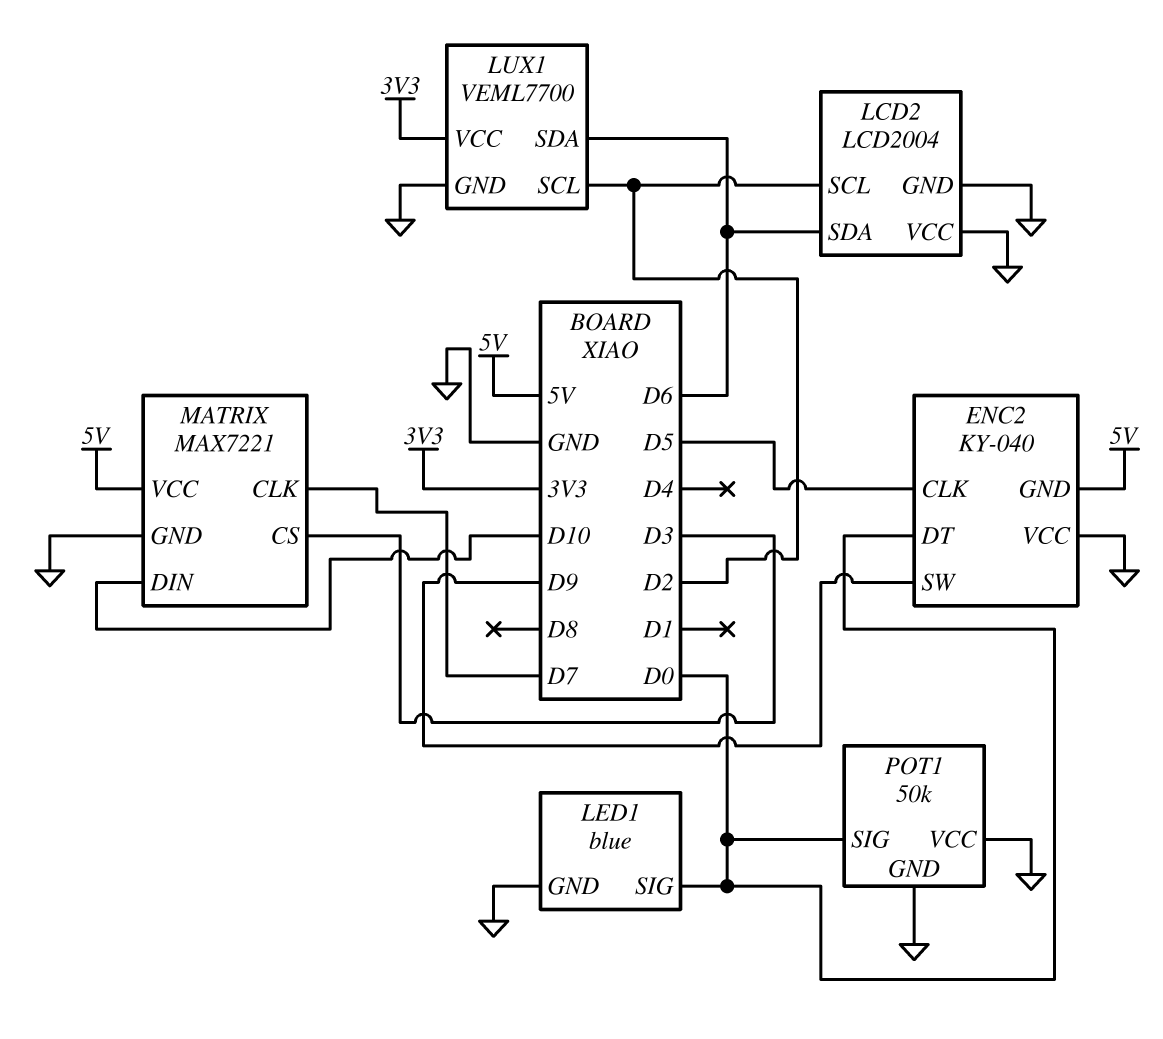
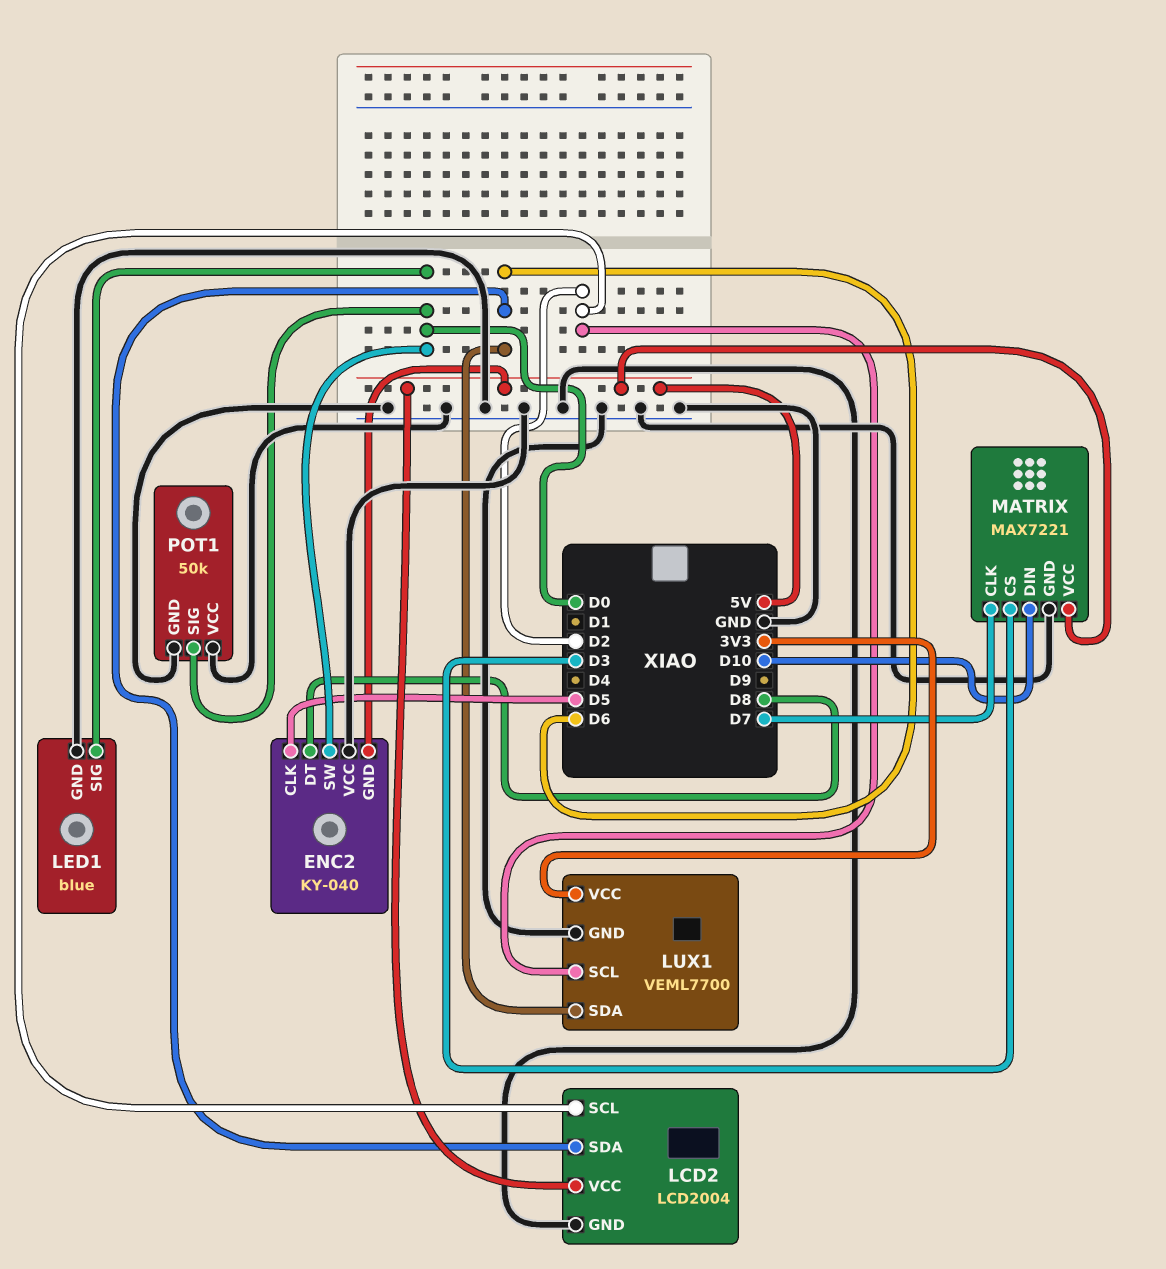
ENC2 pin DT: D0 -> D8
ENC2 pin SW: D9 -> D0
LCD2 pin VCC: GND -> 5V

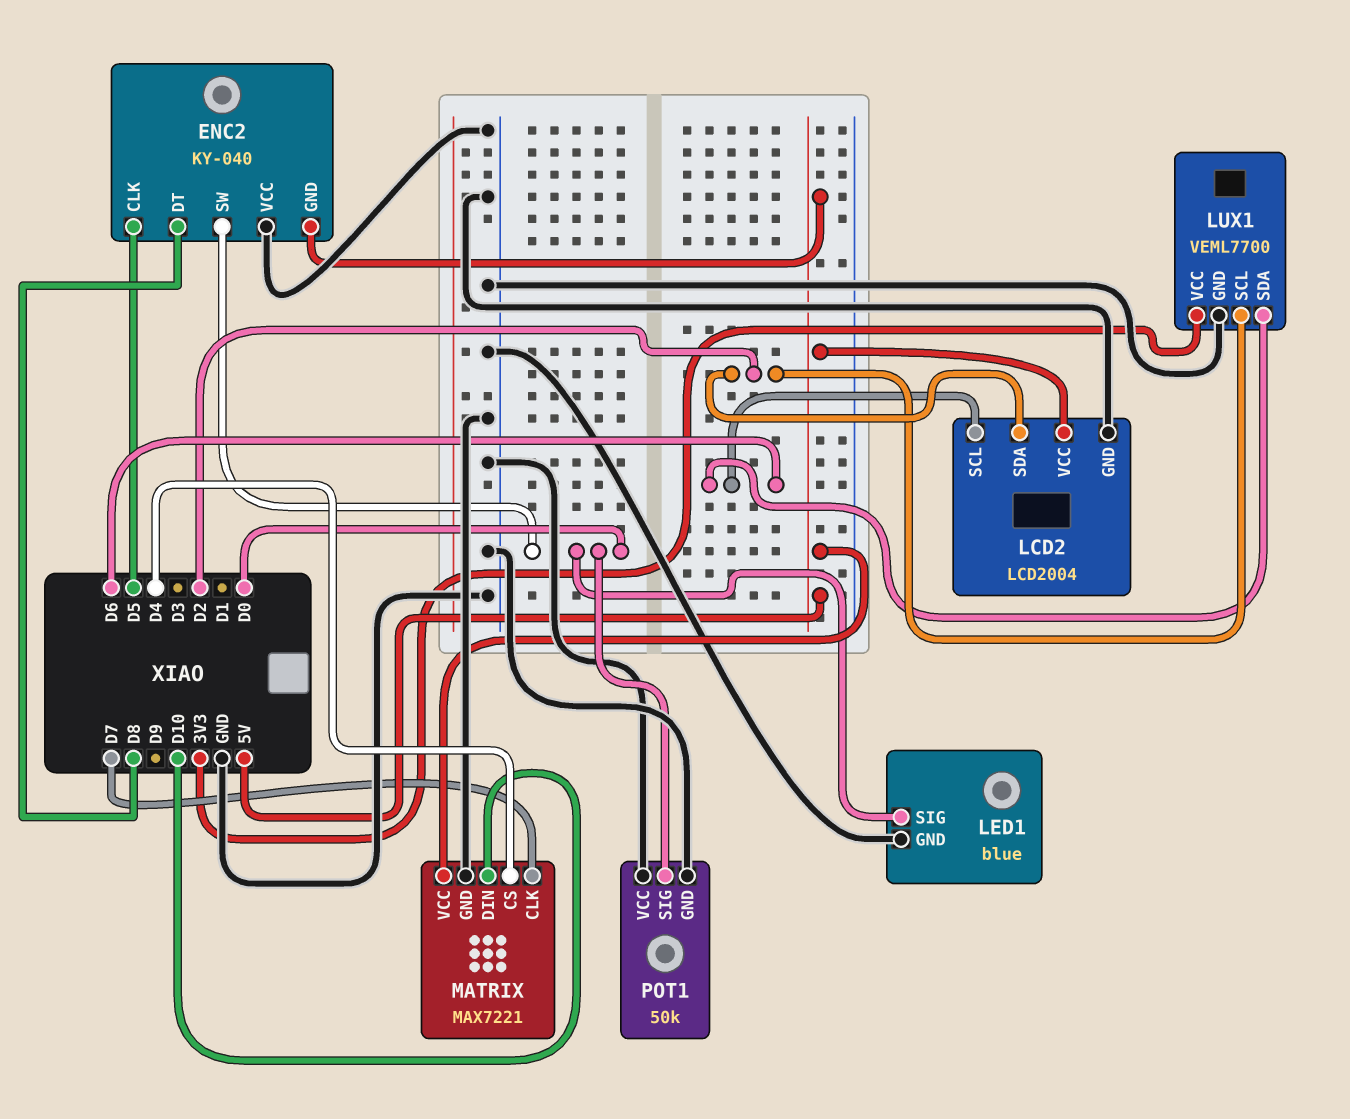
LCD2 pin SCL: D2 -> D6
LCD2 pin SDA: D6 -> D2
MATRIX pin CS: D3 -> D4

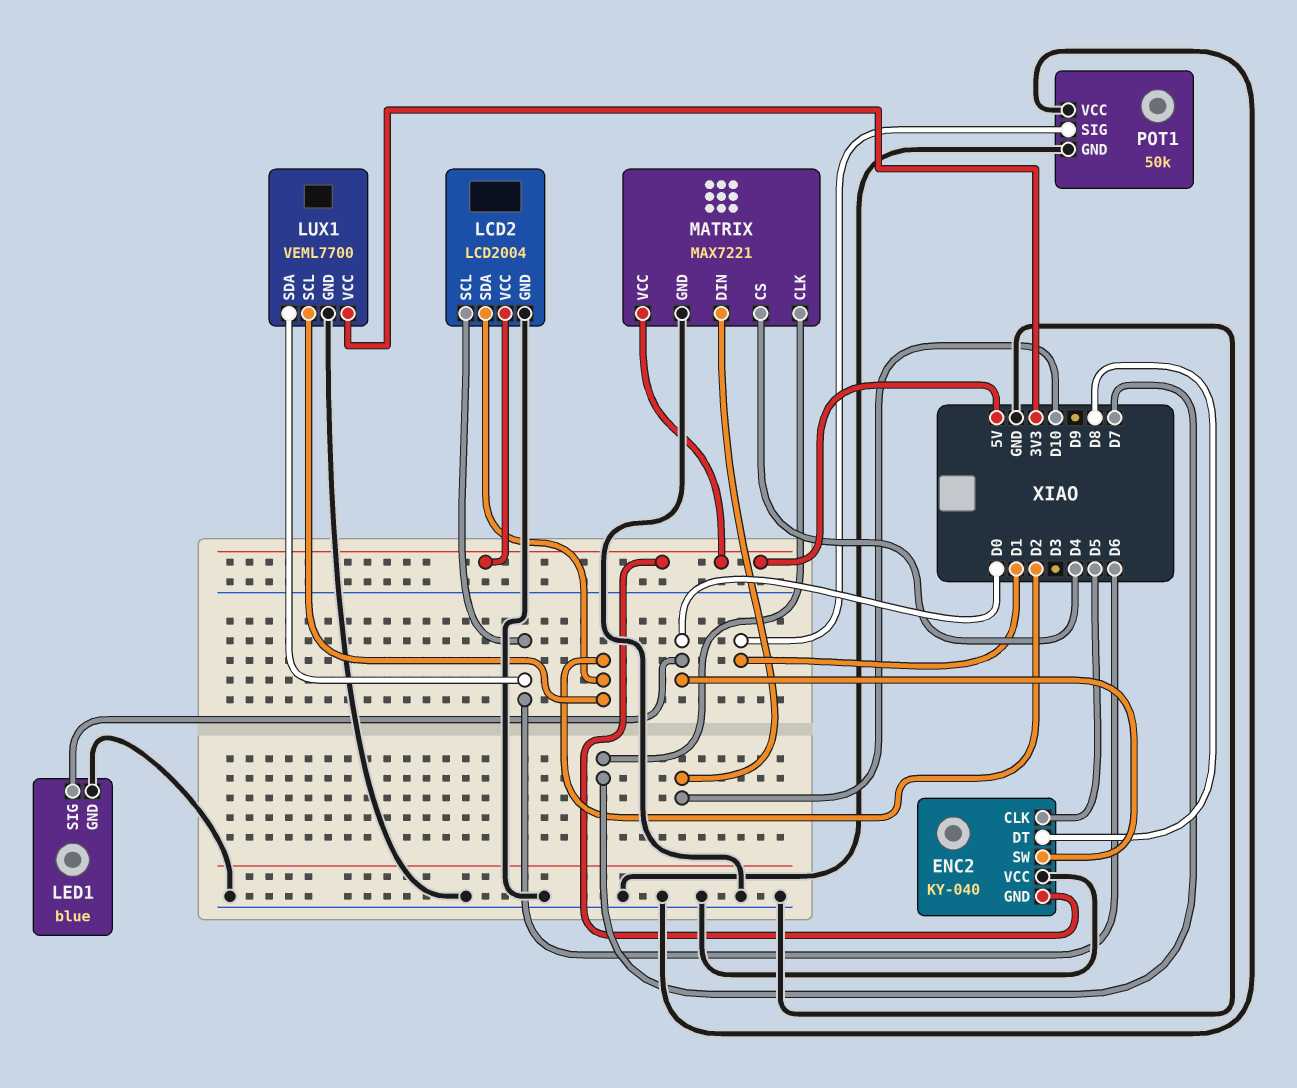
POT1 pin SIG: D0 -> D1

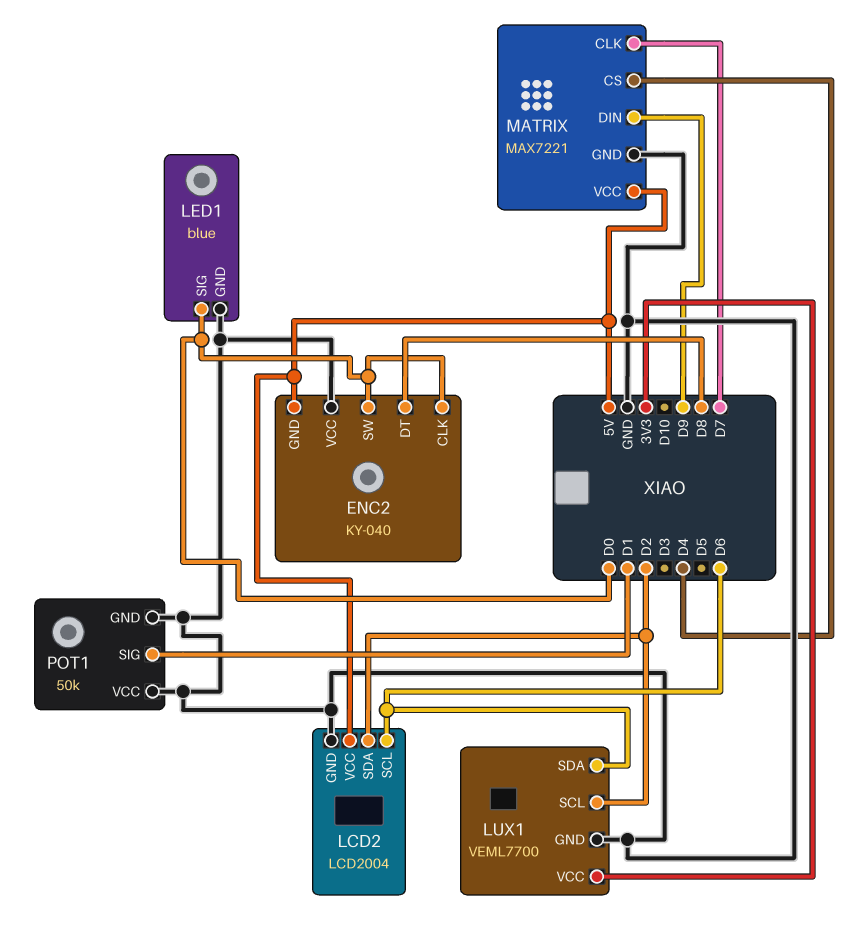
ENC2 pin CLK: D5 -> D0
MATRIX pin DIN: D10 -> D9

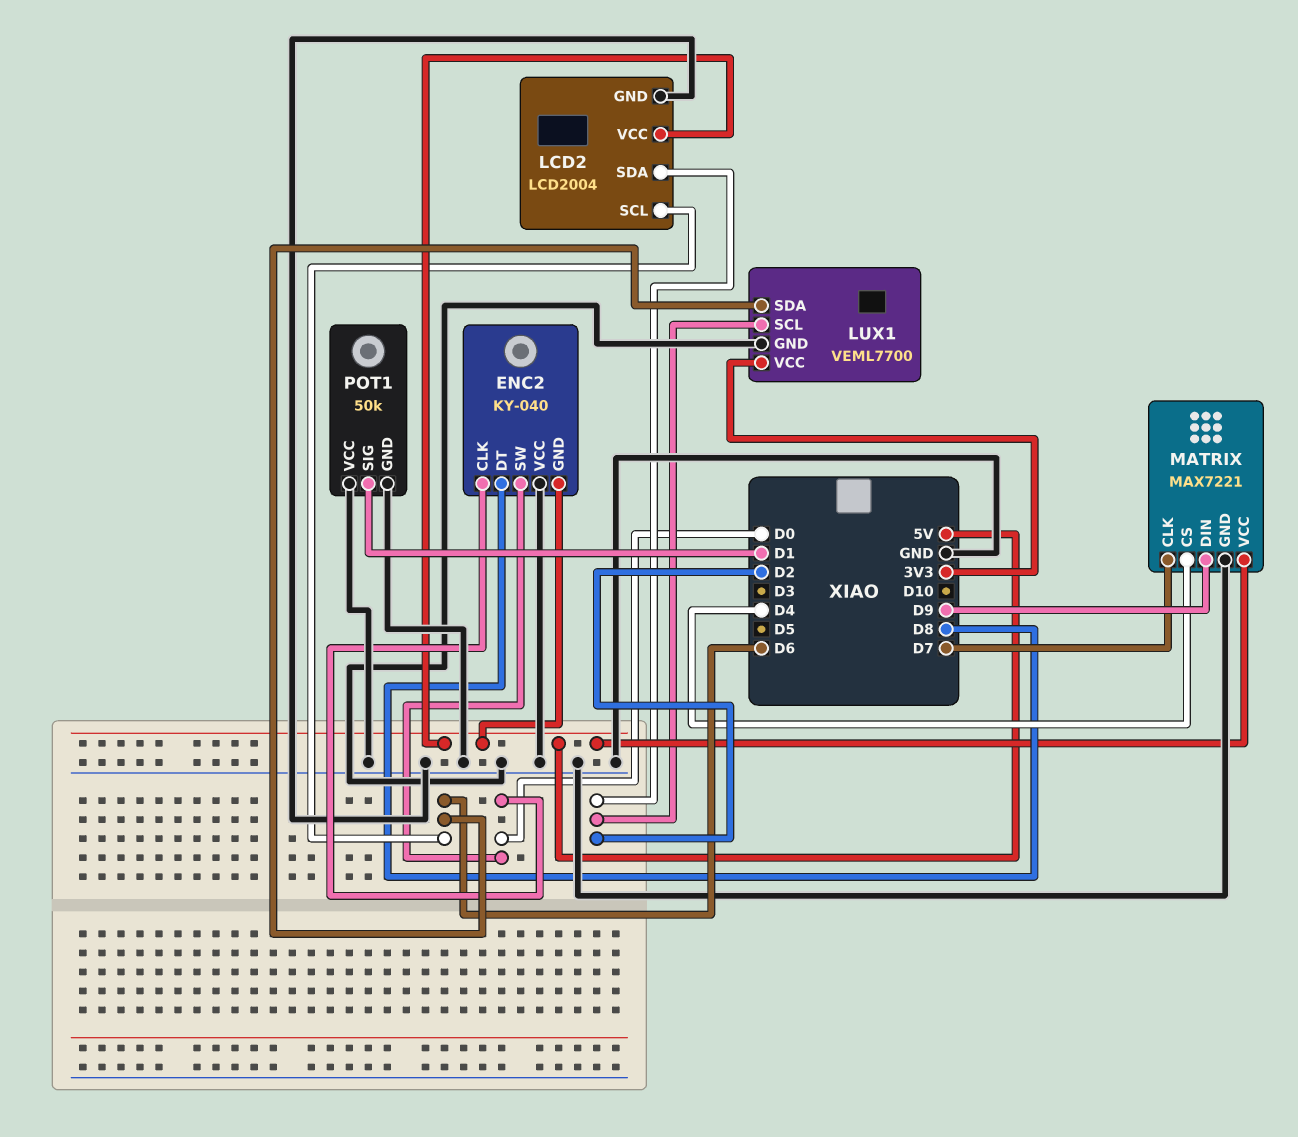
LED1: blue -> none
LED1 pin GND: GND -> none
LED1 pin SIG: D0 -> none

